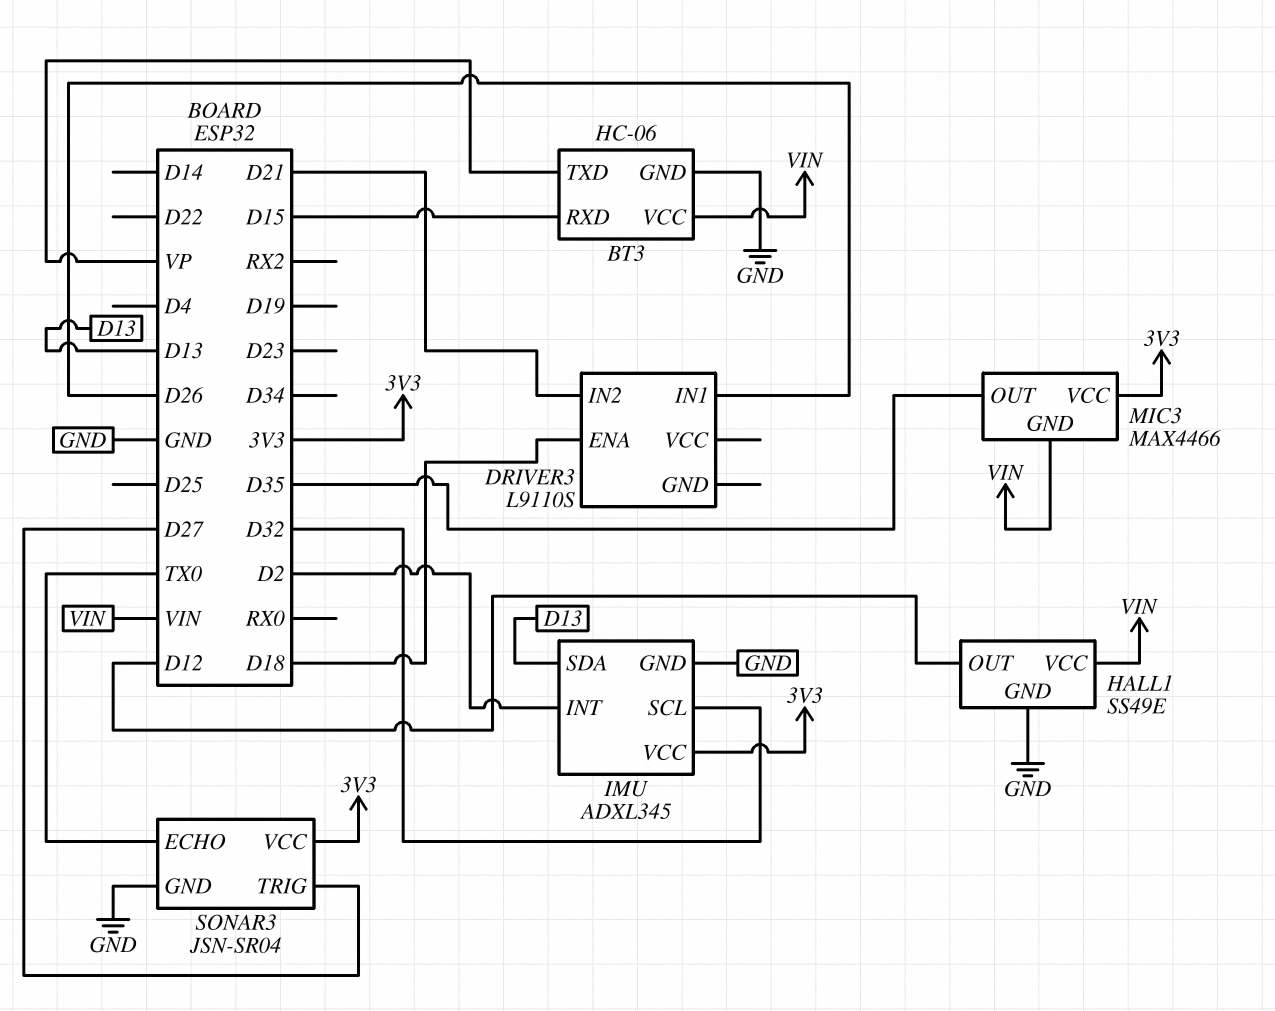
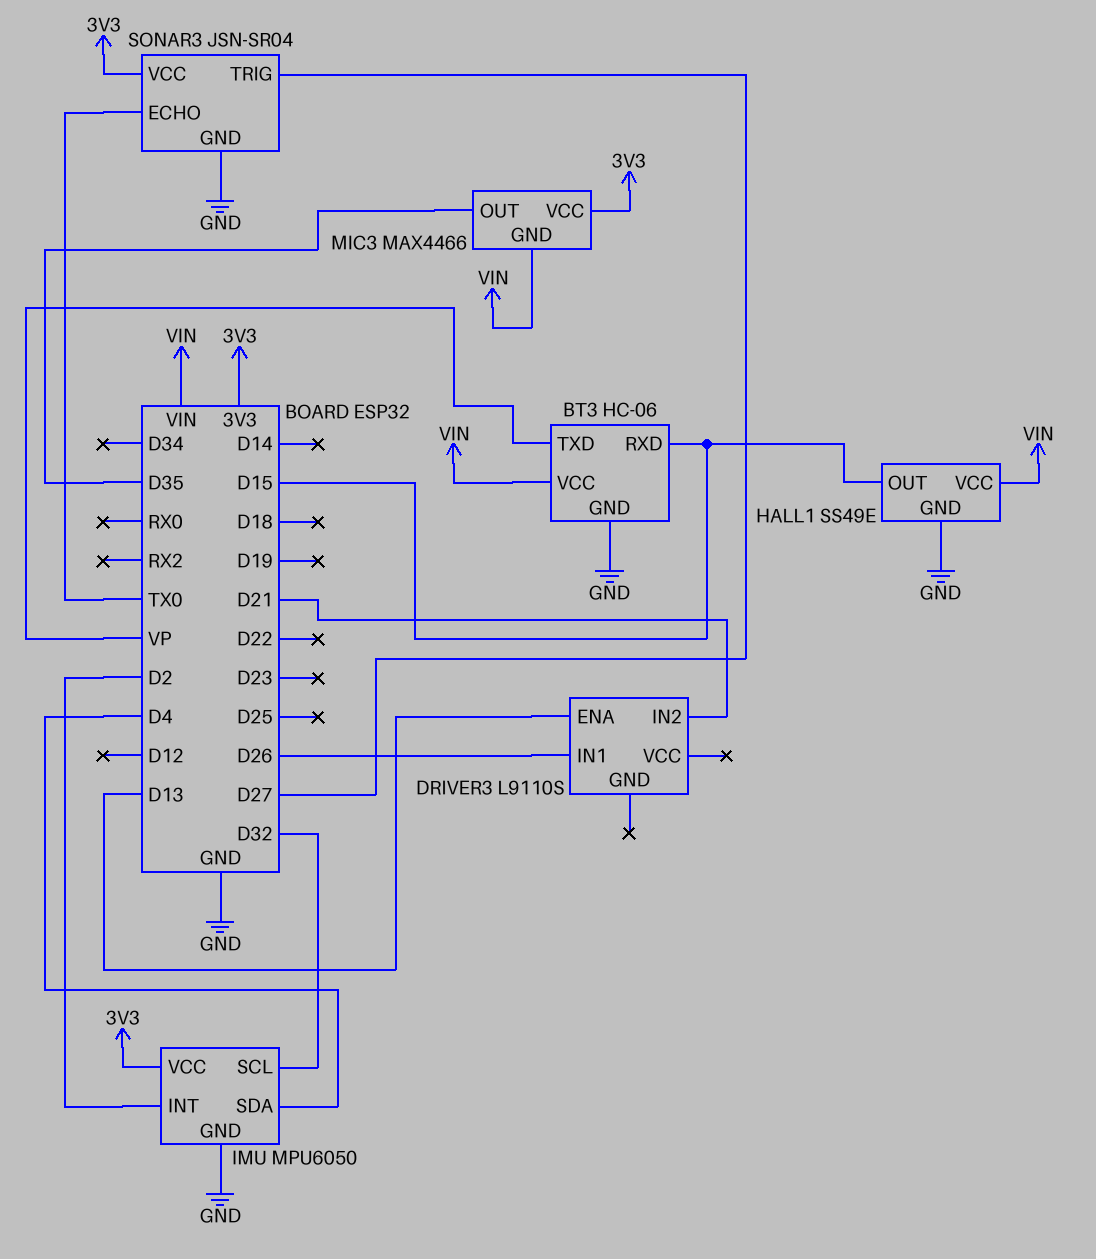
DRIVER3 pin ENA: D18 -> D13
HALL1 pin OUT: D12 -> D15
IMU: ADXL345 -> MPU6050
IMU pin SDA: D13 -> D4

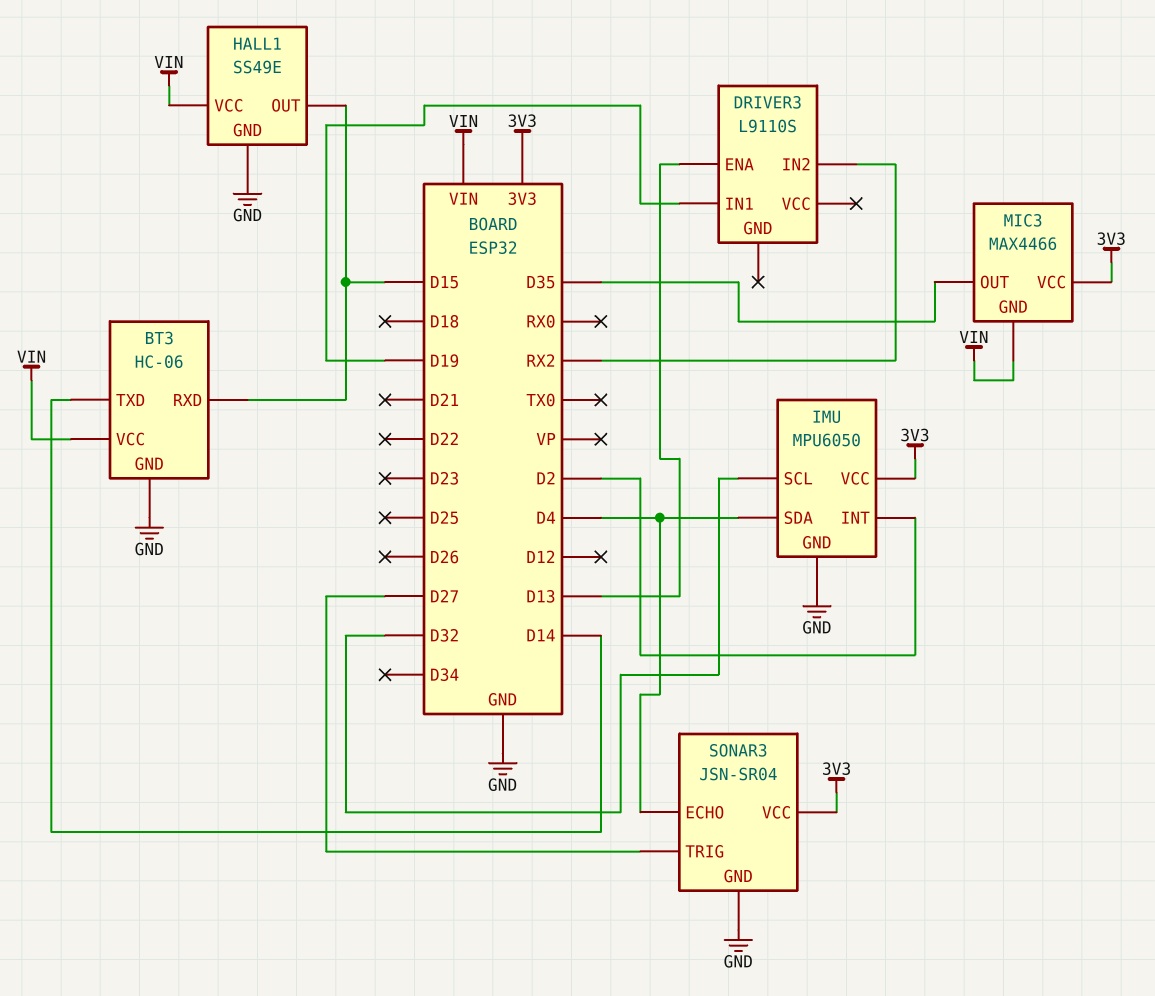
BT3 pin TXD: VP -> D14
DRIVER3 pin IN1: D26 -> D19
DRIVER3 pin IN2: D21 -> RX2
SONAR3 pin ECHO: TX0 -> D4

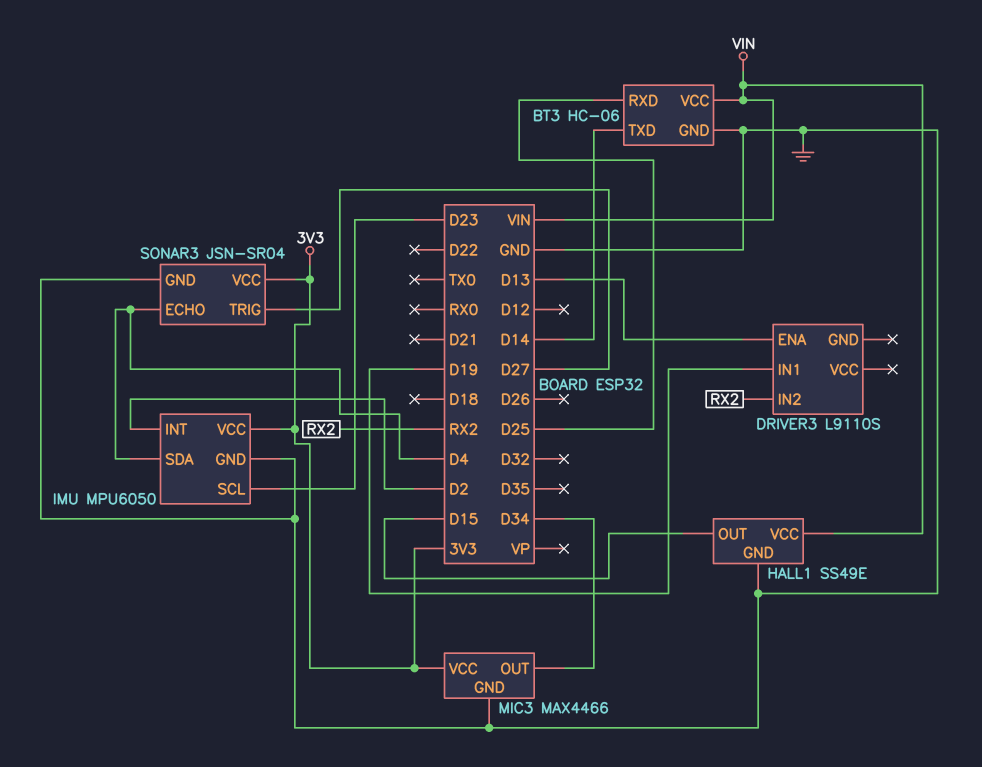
BT3 pin RXD: D15 -> D25
IMU pin SCL: D32 -> D23
MIC3 pin GND: VIN -> GND
MIC3 pin OUT: D35 -> D34

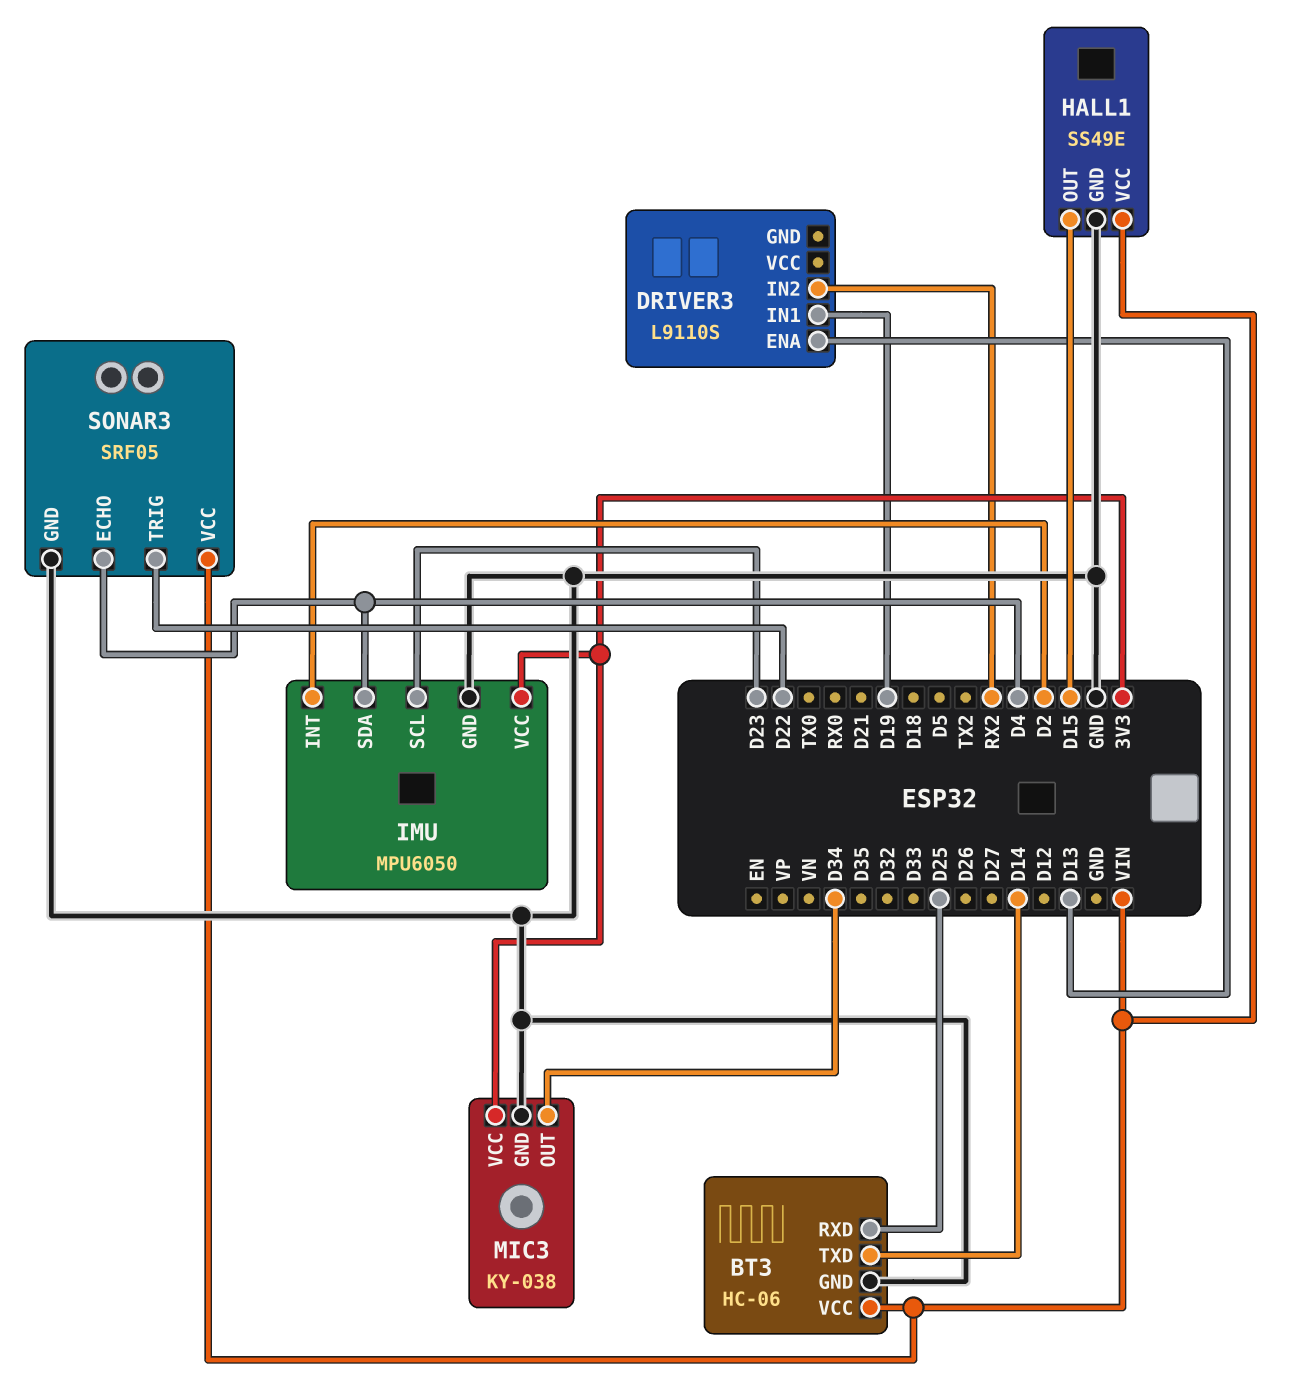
MIC3: MAX4466 -> KY-038
SONAR3: JSN-SR04 -> SRF05
SONAR3 pin TRIG: D27 -> D22
SONAR3 pin VCC: 3V3 -> VIN

